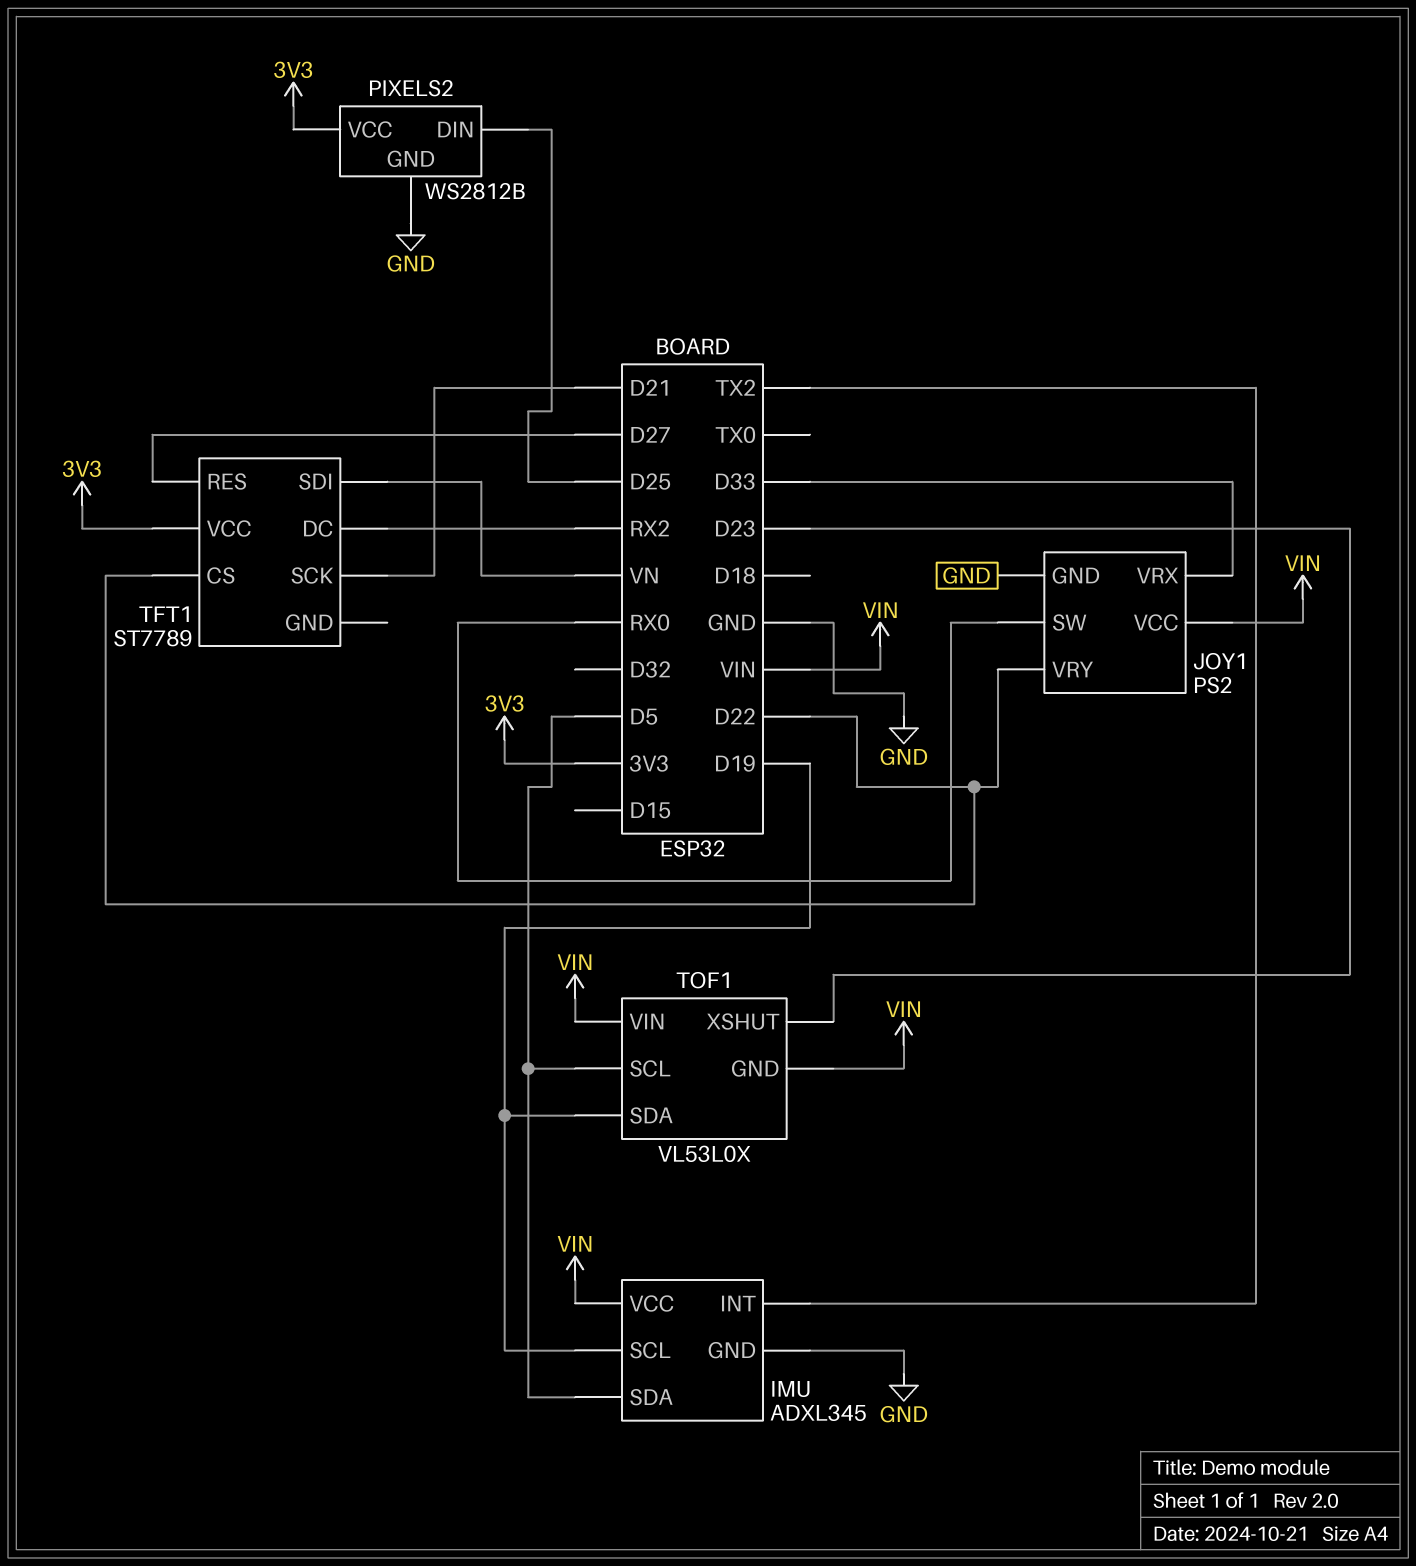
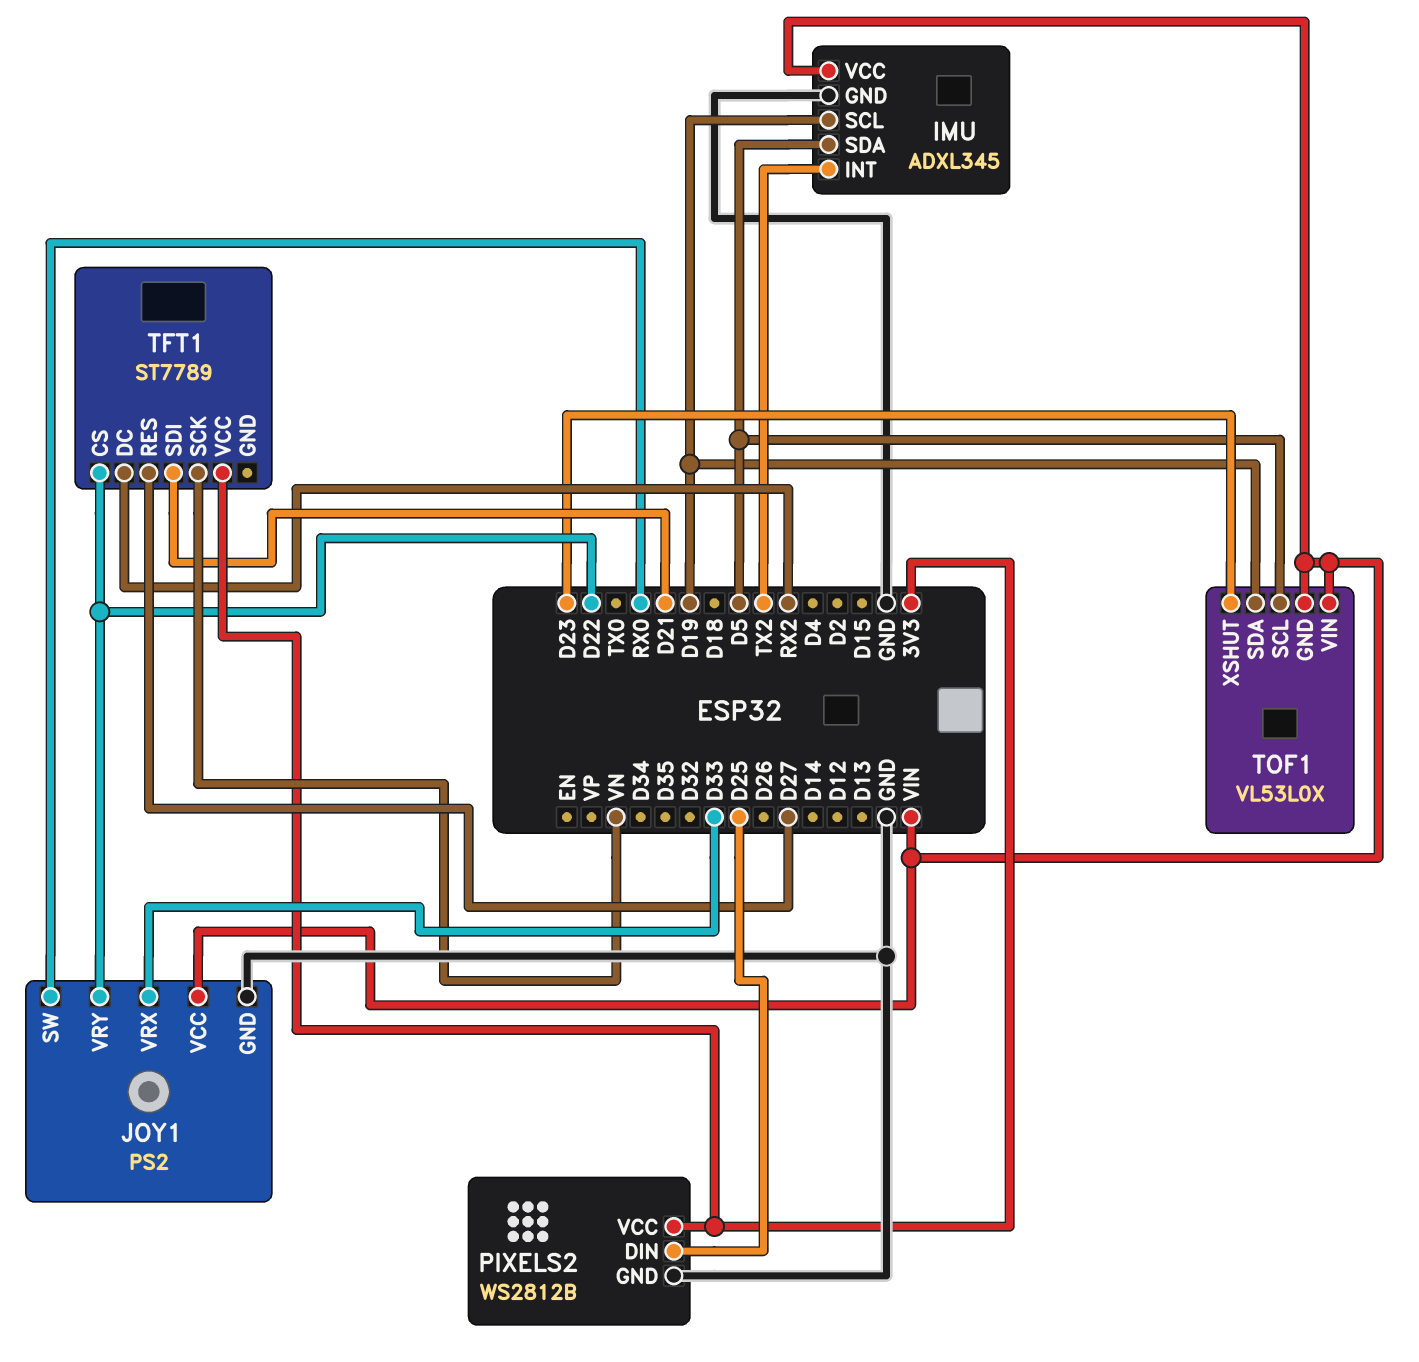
TFT1 pin SCK: D21 -> VN
TFT1 pin SDI: VN -> D21

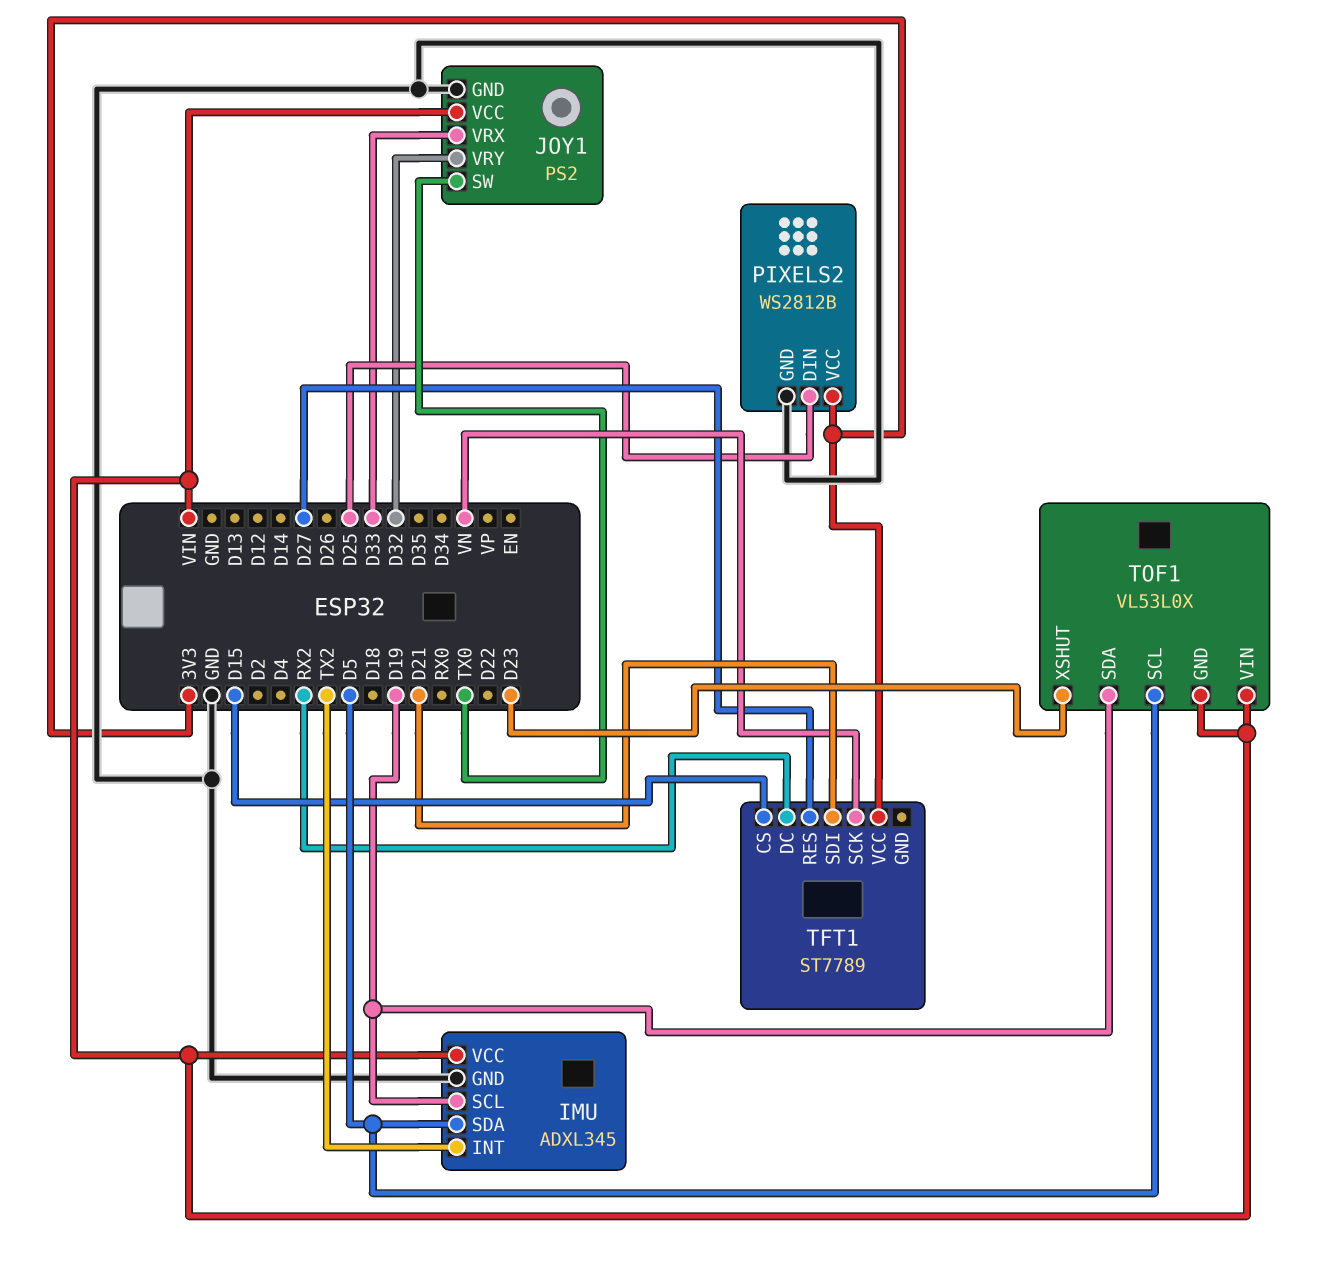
JOY1 pin SW: RX0 -> TX0
JOY1 pin VRY: D22 -> D32
TFT1 pin CS: D22 -> D15

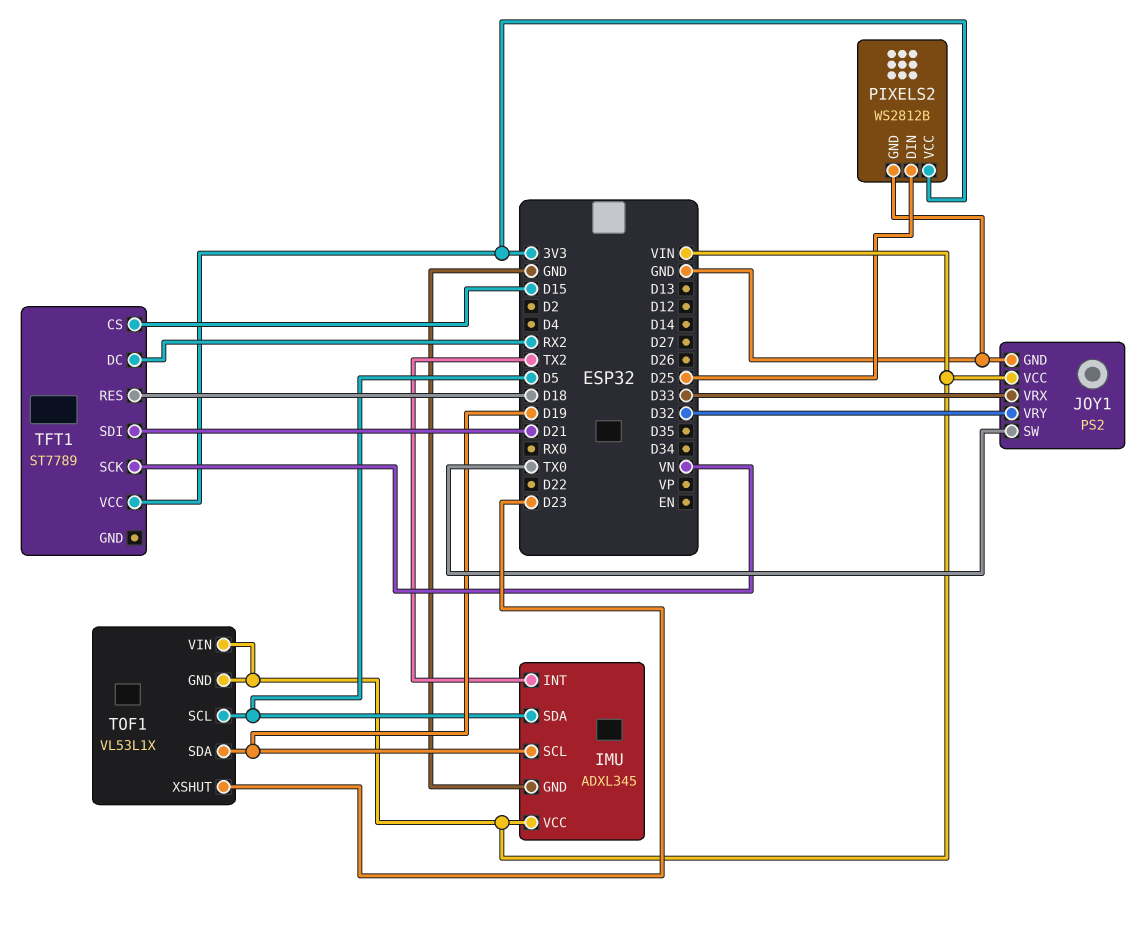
TFT1 pin RES: D27 -> D18
TOF1: VL53L0X -> VL53L1X

